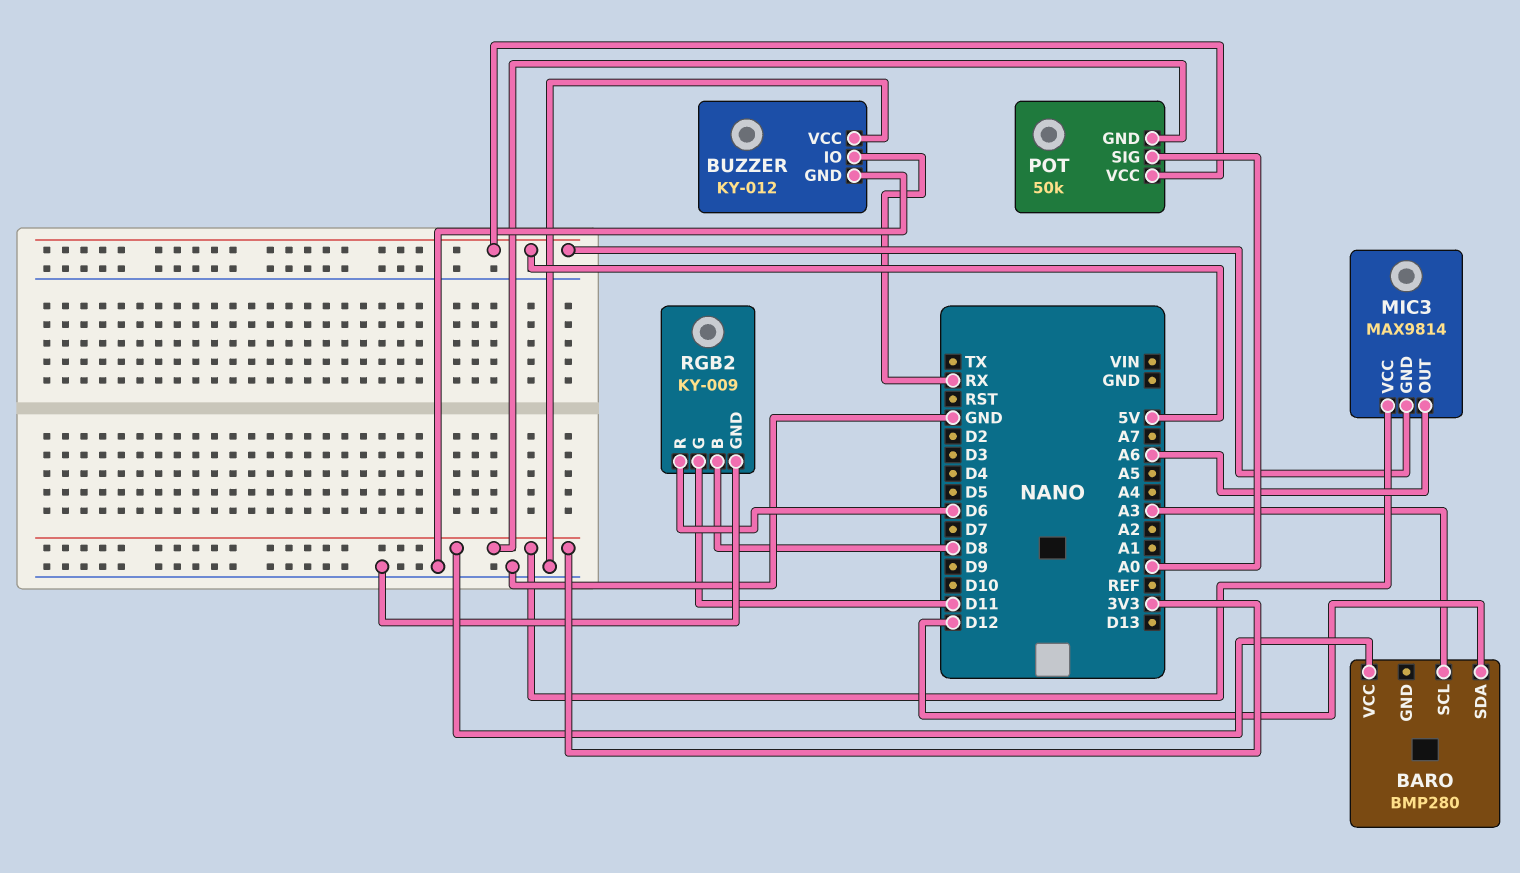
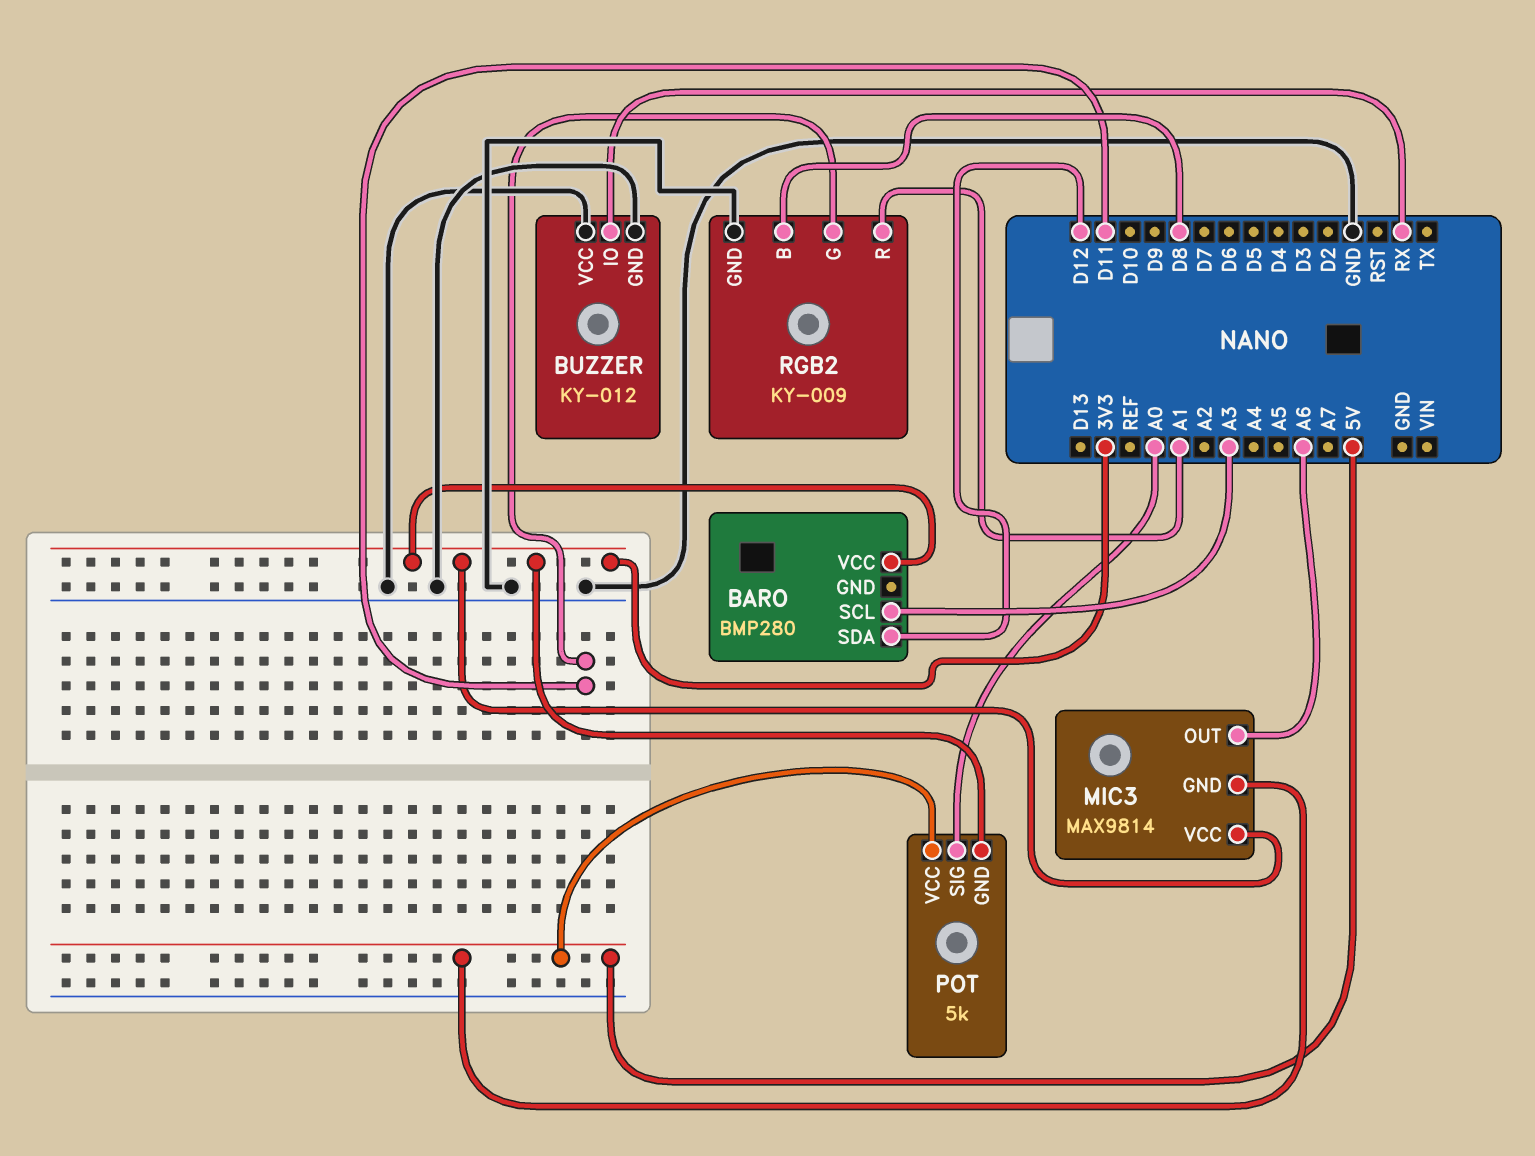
POT: 50k -> 5k
RGB2 pin R: D6 -> A1

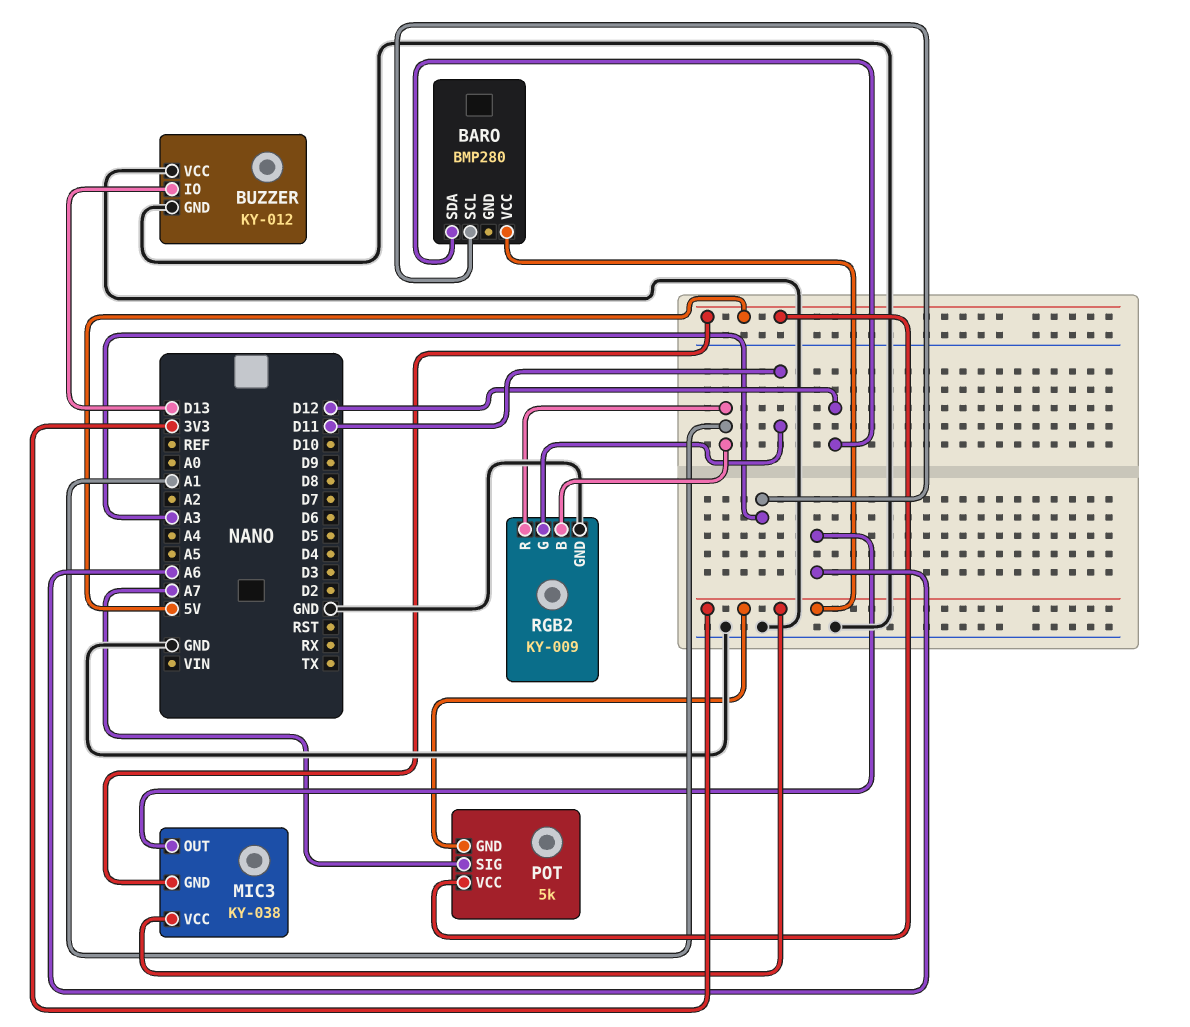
BUZZER pin IO: RX -> D13
MIC3: MAX9814 -> KY-038
POT pin SIG: A0 -> A7
RGB2 pin B: D8 -> A1

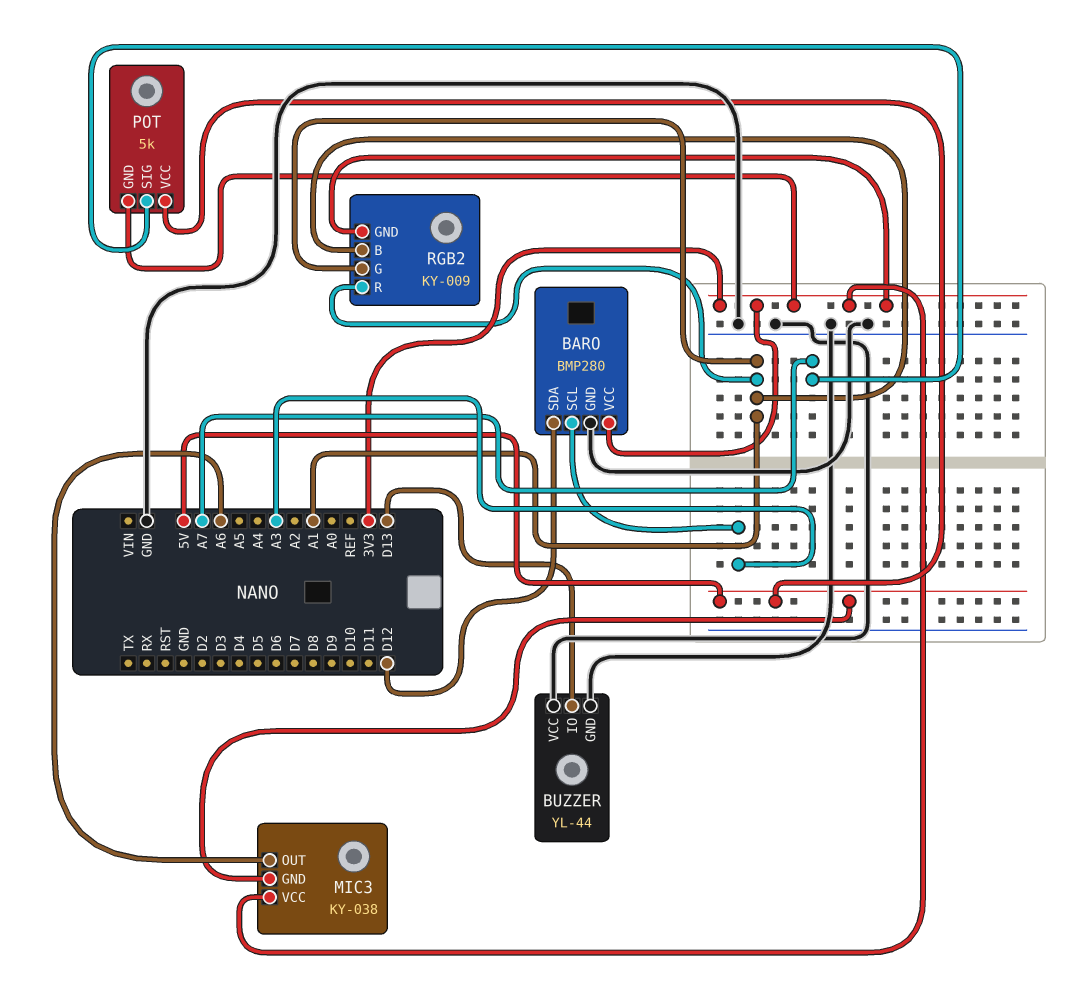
BARO pin GND: none -> GND
BUZZER: KY-012 -> YL-44
RGB2 pin G: D11 -> A1
RGB2 pin GND: GND -> 3V3

